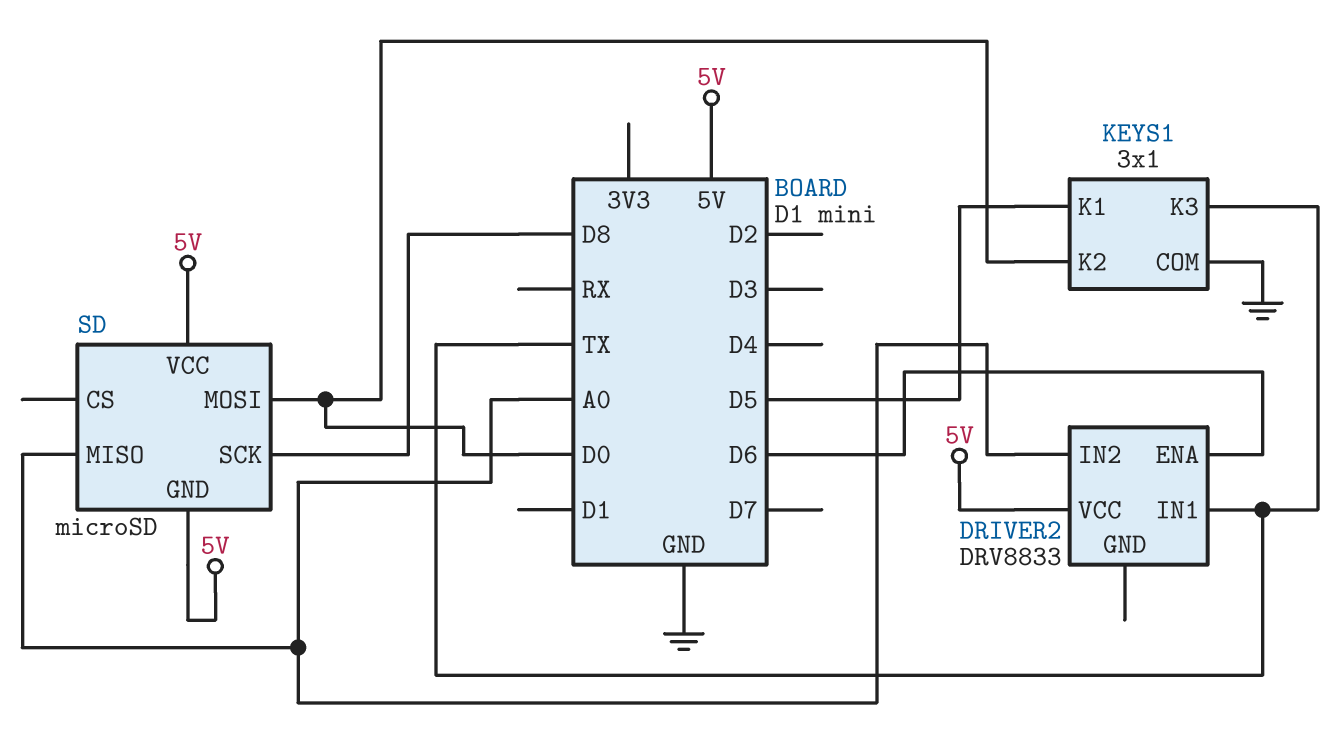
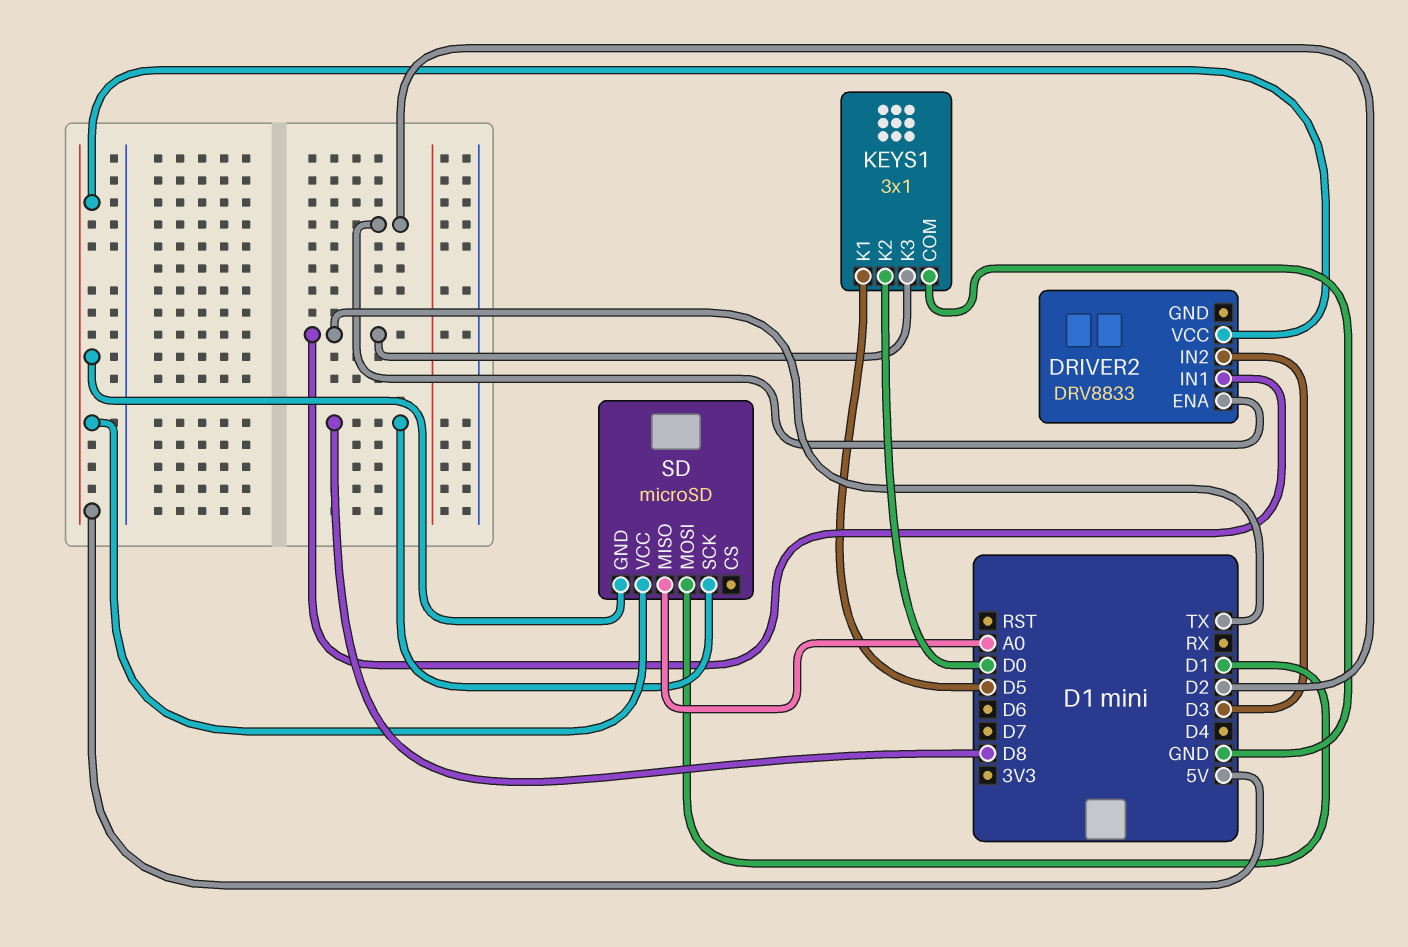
DRIVER2 pin ENA: D6 -> D2
DRIVER2 pin IN2: A0 -> D3
SD pin MOSI: D0 -> D1

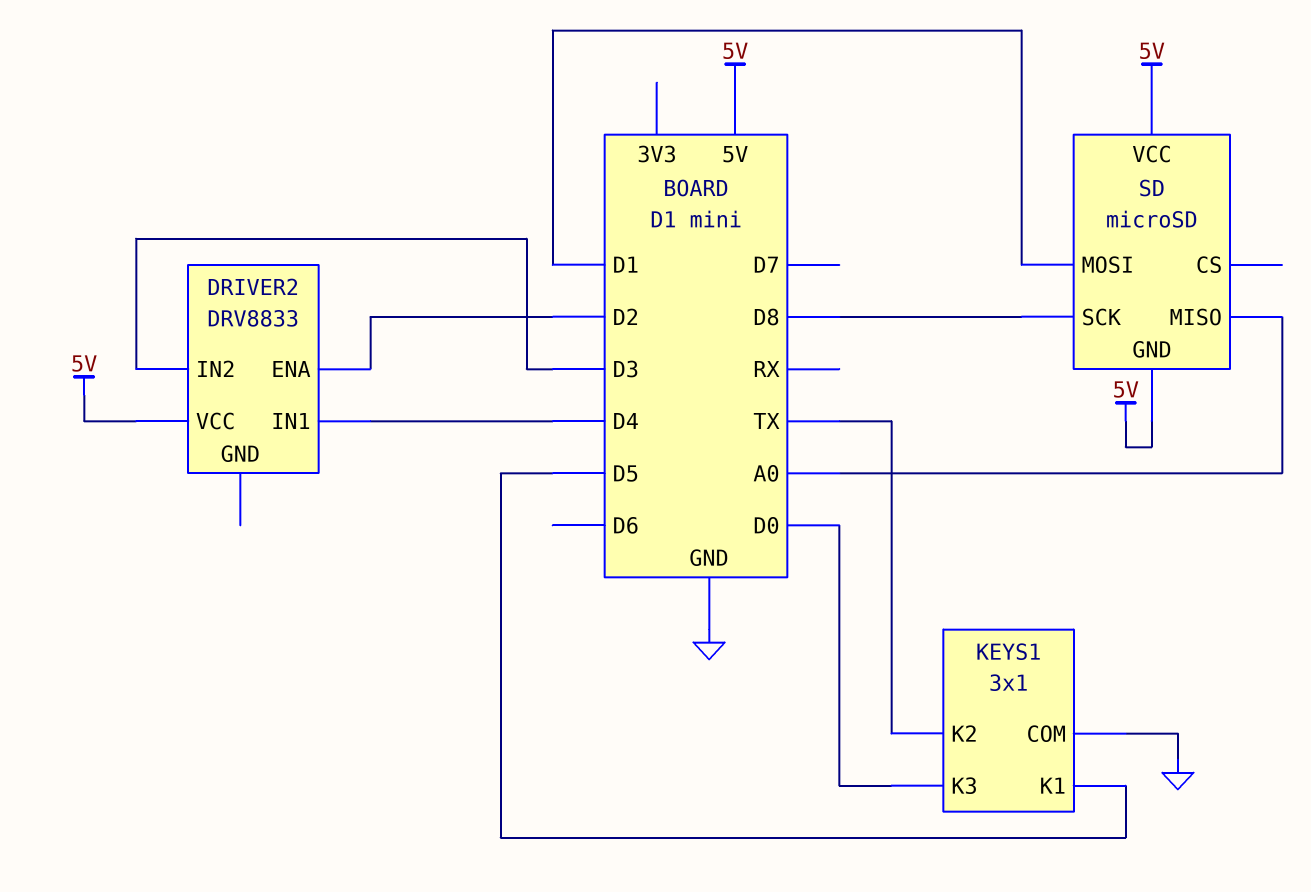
DRIVER2 pin IN1: TX -> D4
KEYS1 pin K2: D0 -> TX
KEYS1 pin K3: TX -> D0

